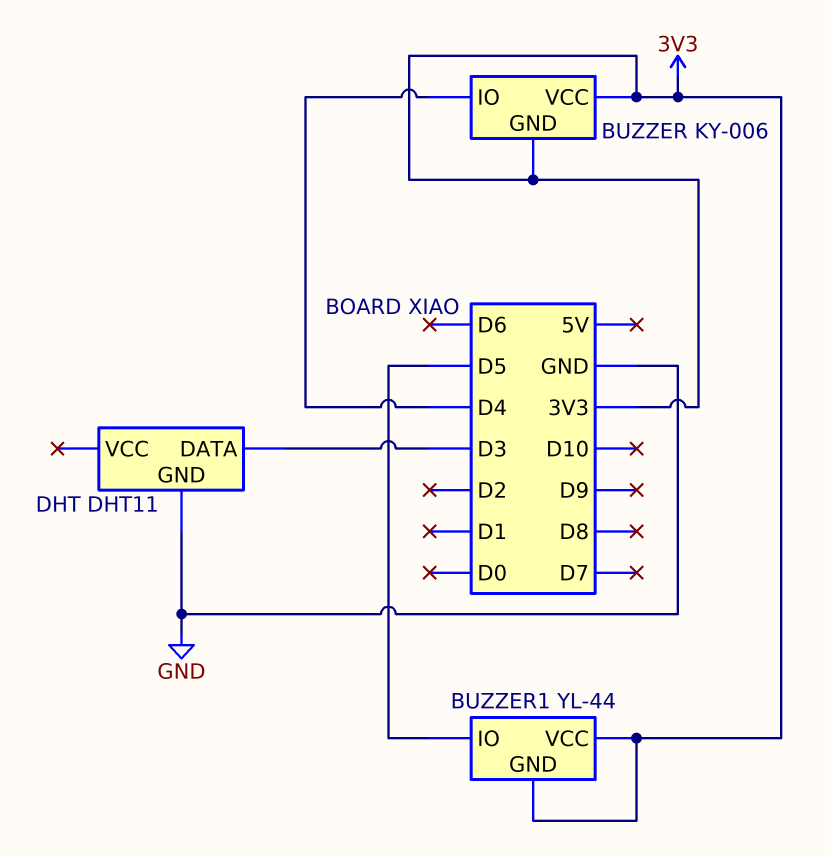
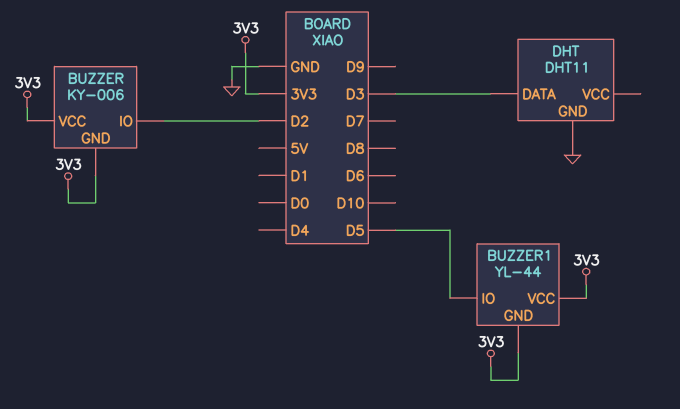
BUZZER pin IO: D4 -> D2

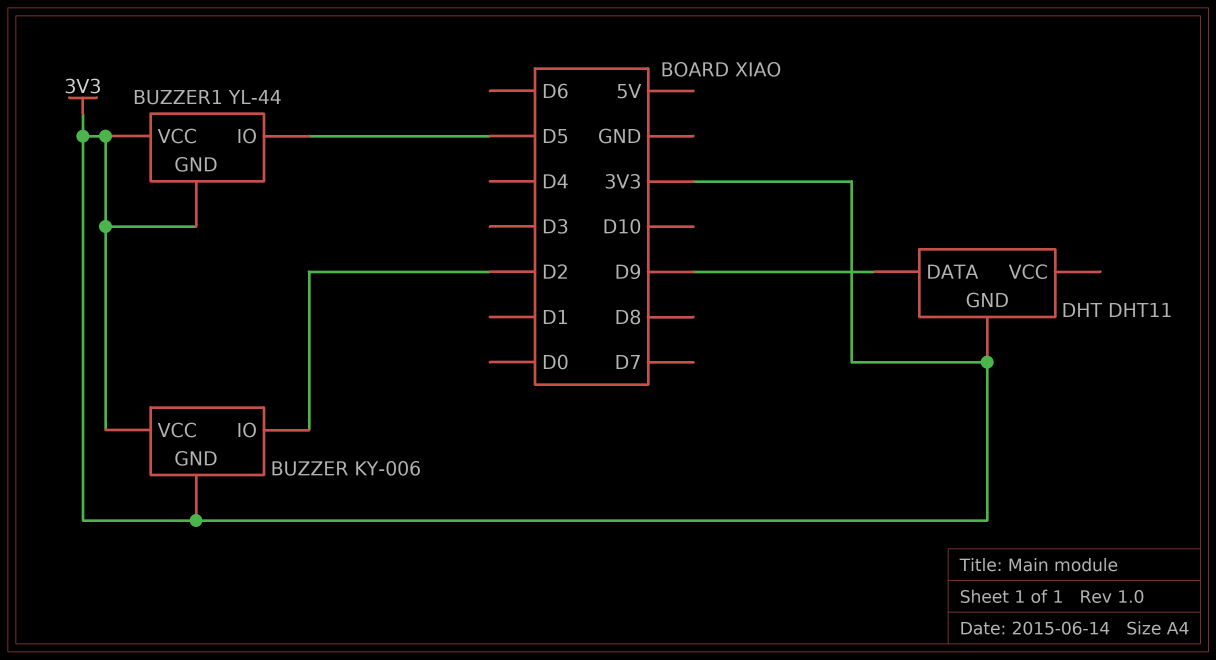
DHT pin DATA: D3 -> D9
DHT pin GND: GND -> 3V3

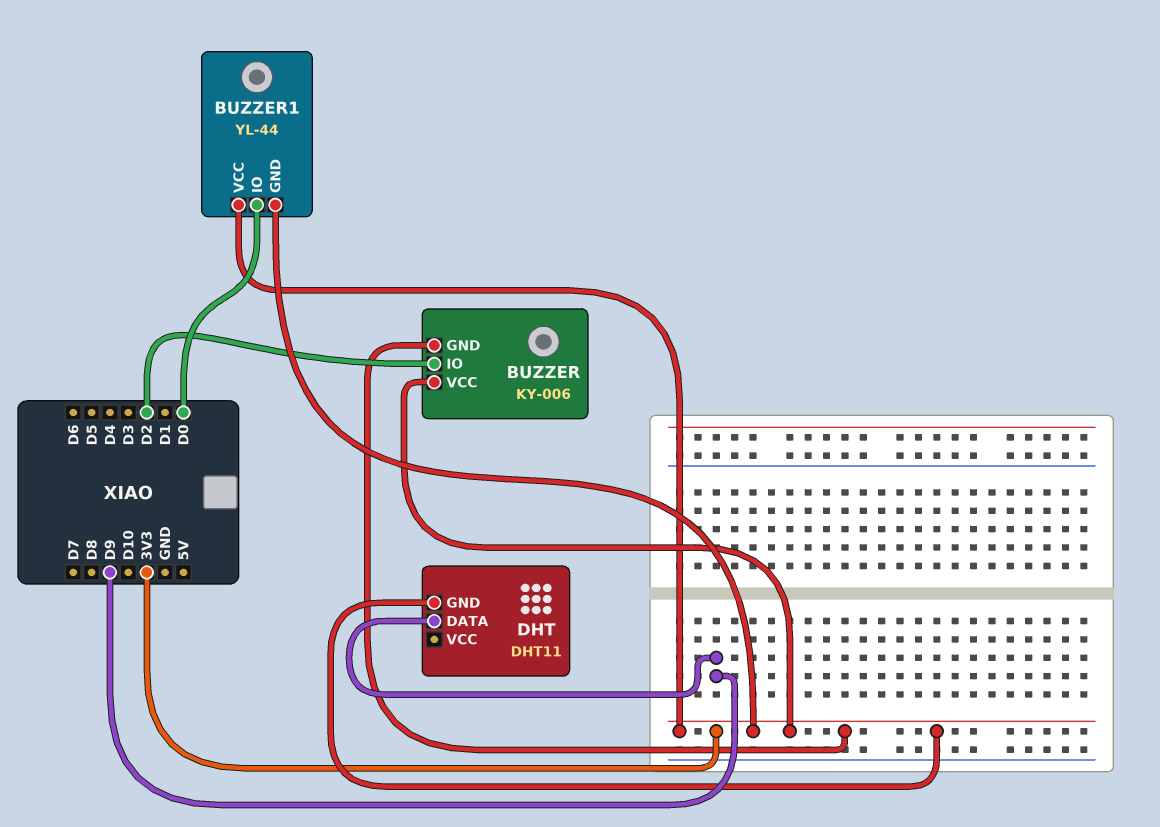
BUZZER1 pin IO: D5 -> D0

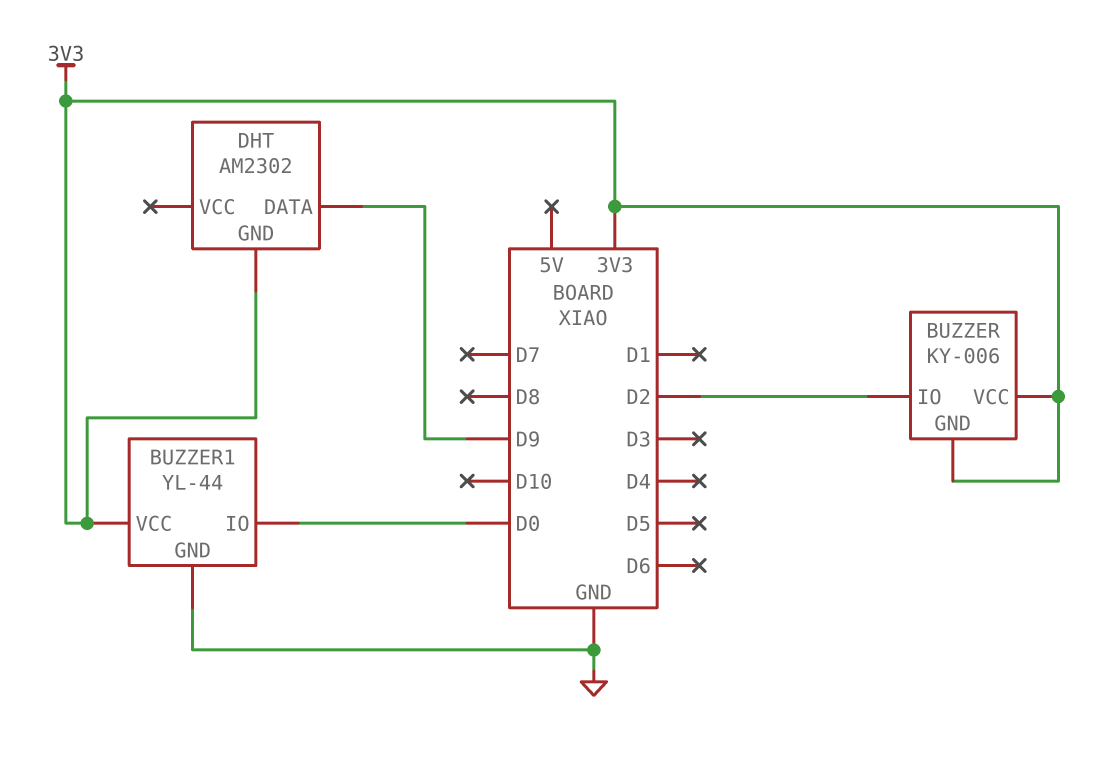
BUZZER1 pin GND: 3V3 -> GND
DHT: DHT11 -> AM2302

